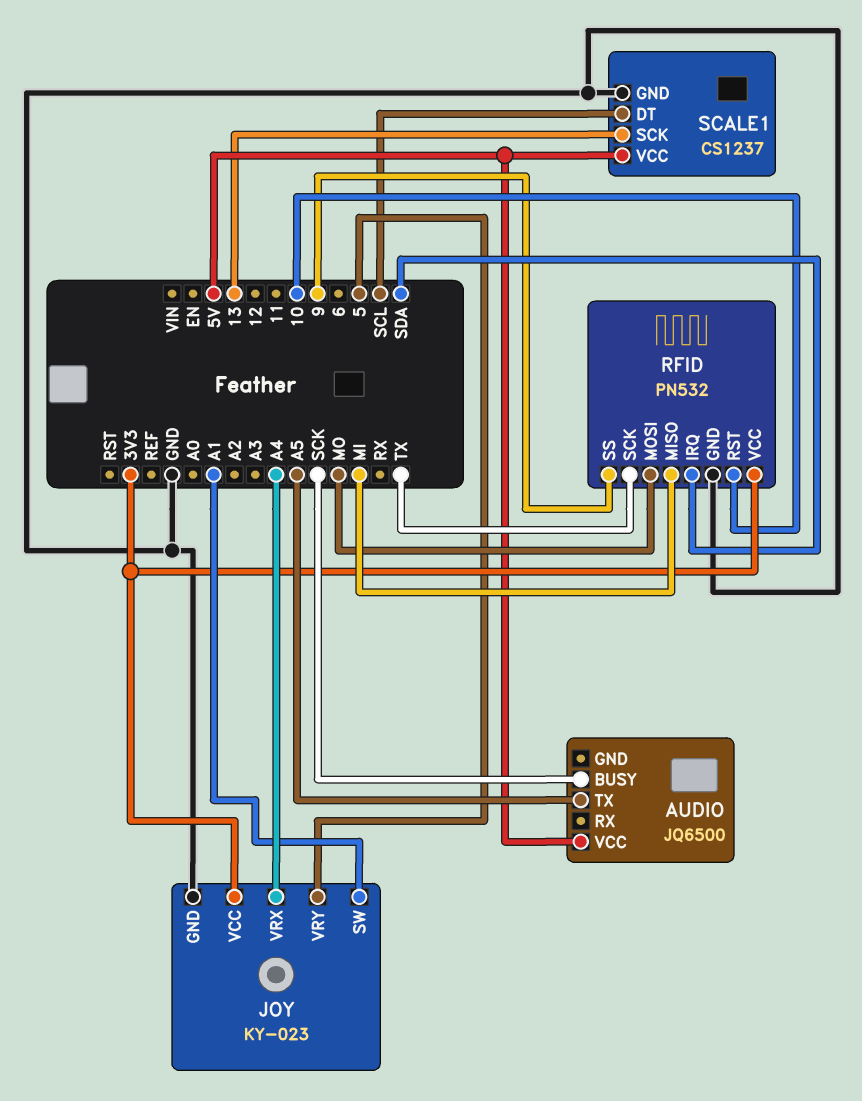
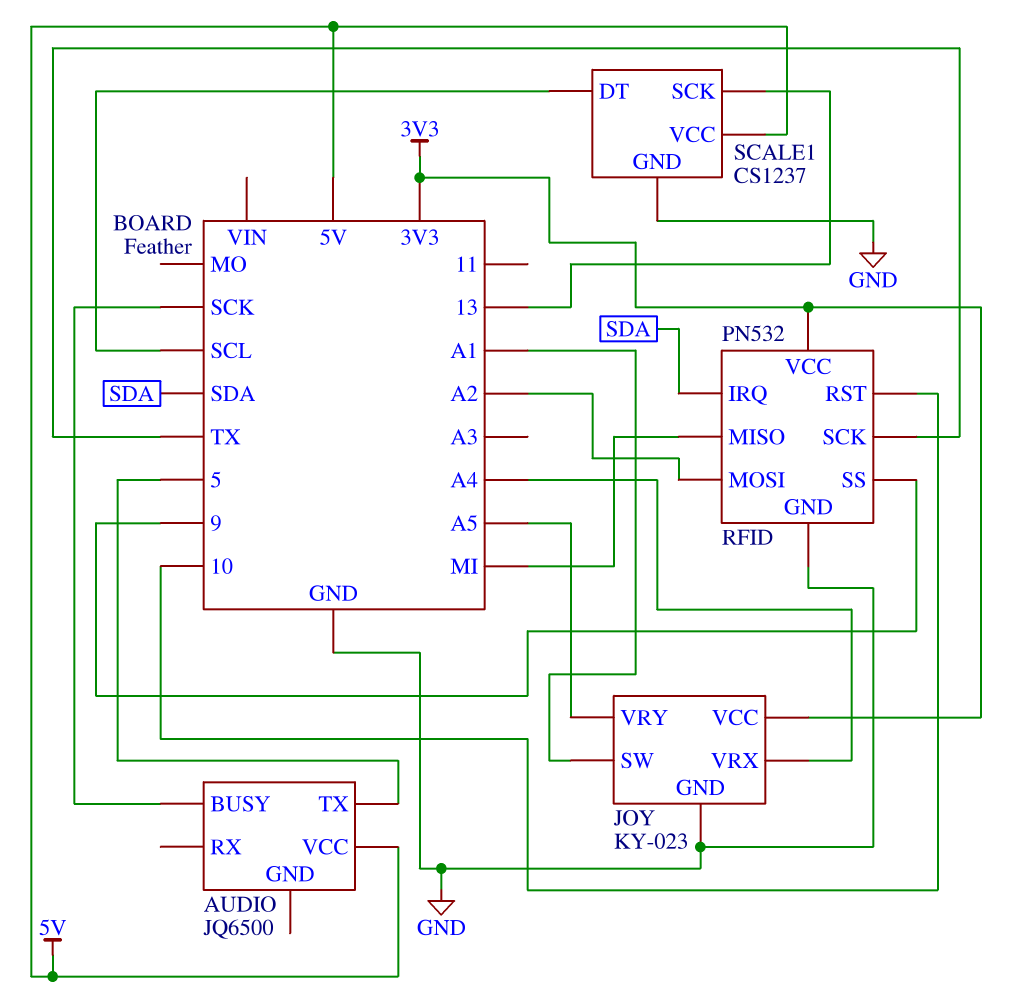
AUDIO pin TX: A5 -> 5
JOY pin VRY: 5 -> A5
RFID pin MOSI: MO -> A2

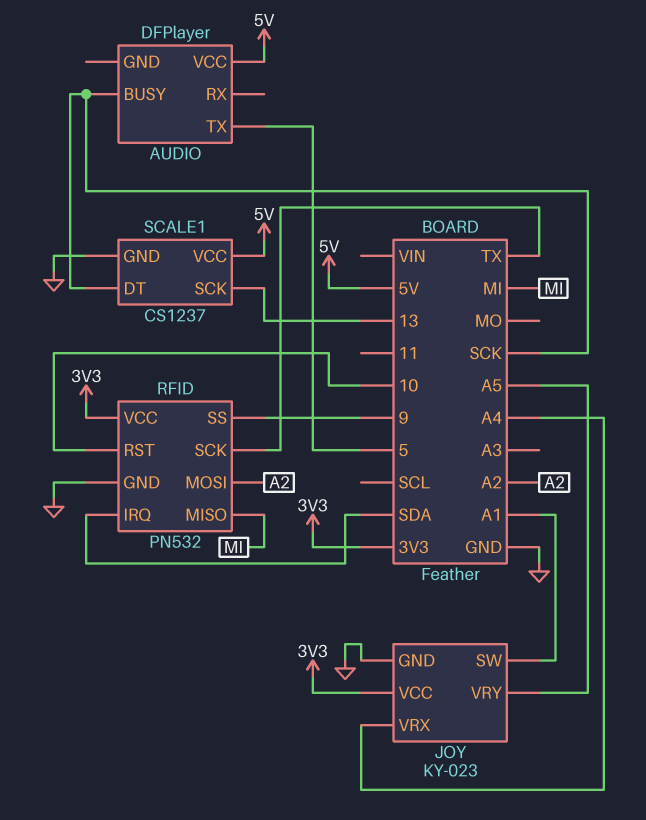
AUDIO: JQ6500 -> DFPlayer
SCALE1 pin DT: SCL -> SCK

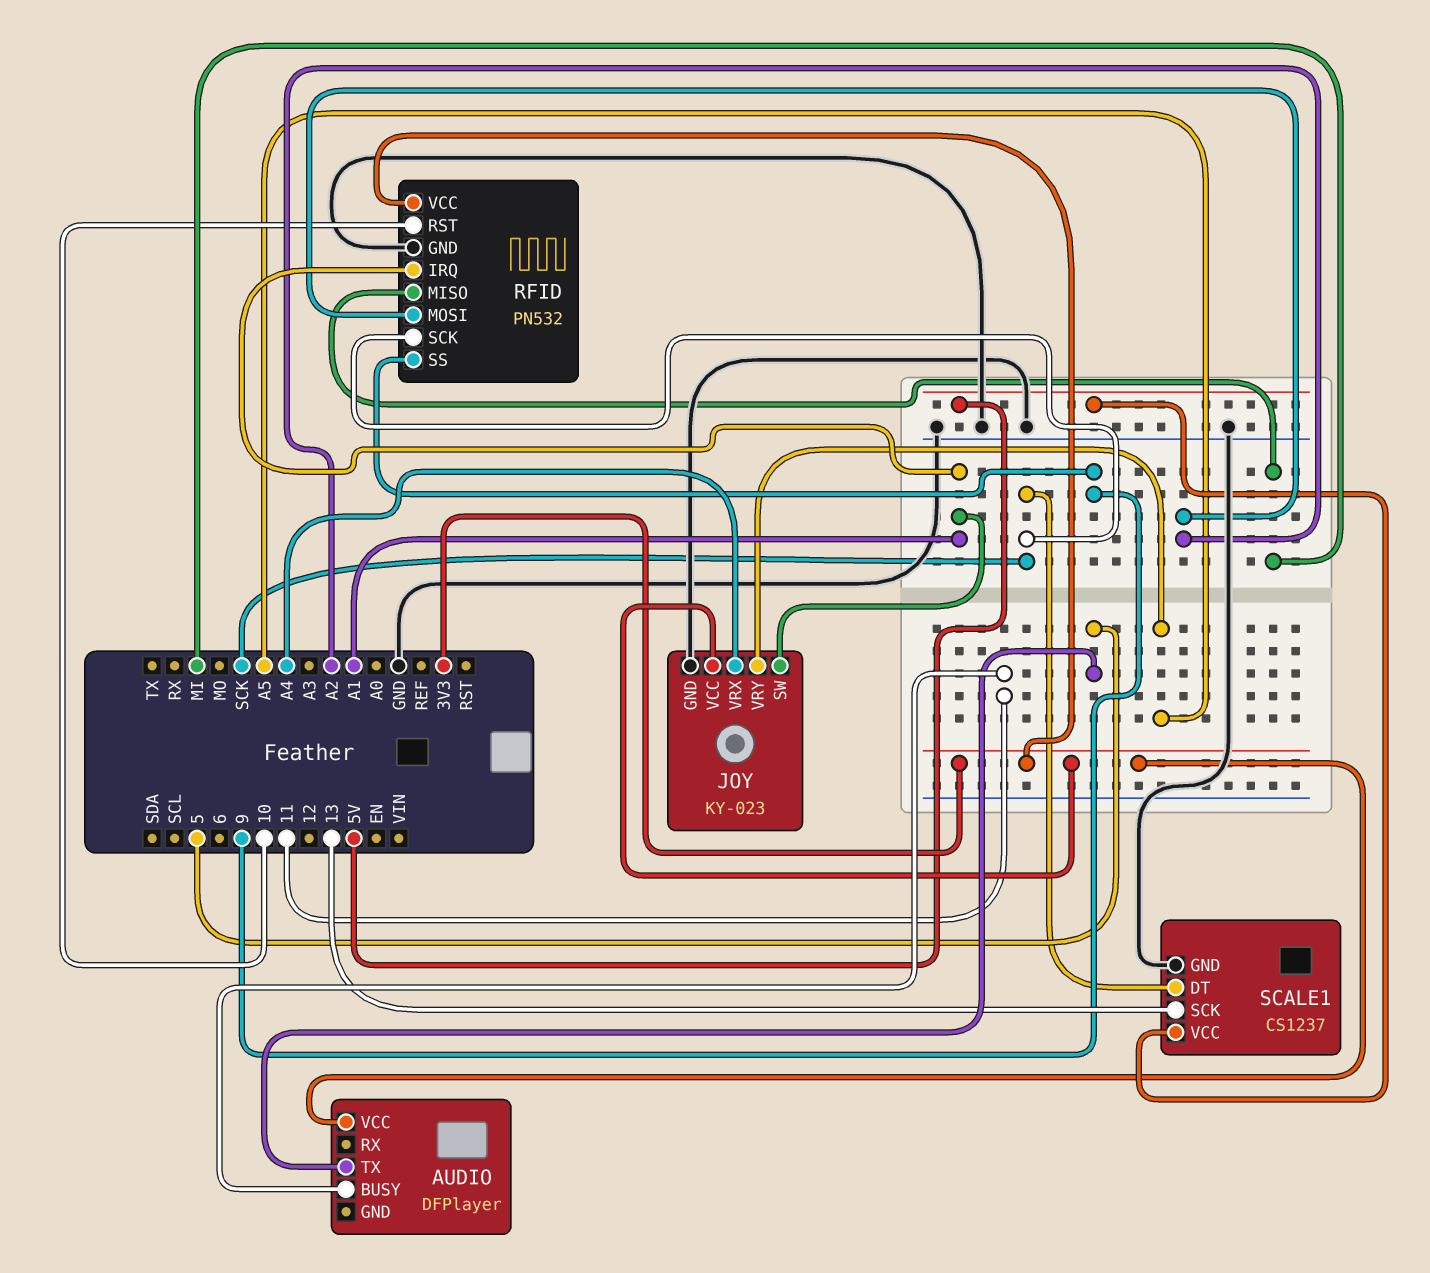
AUDIO pin BUSY: SCK -> 11
AUDIO pin VCC: 5V -> 3V3
RFID pin IRQ: SDA -> A1
RFID pin SCK: TX -> SCK

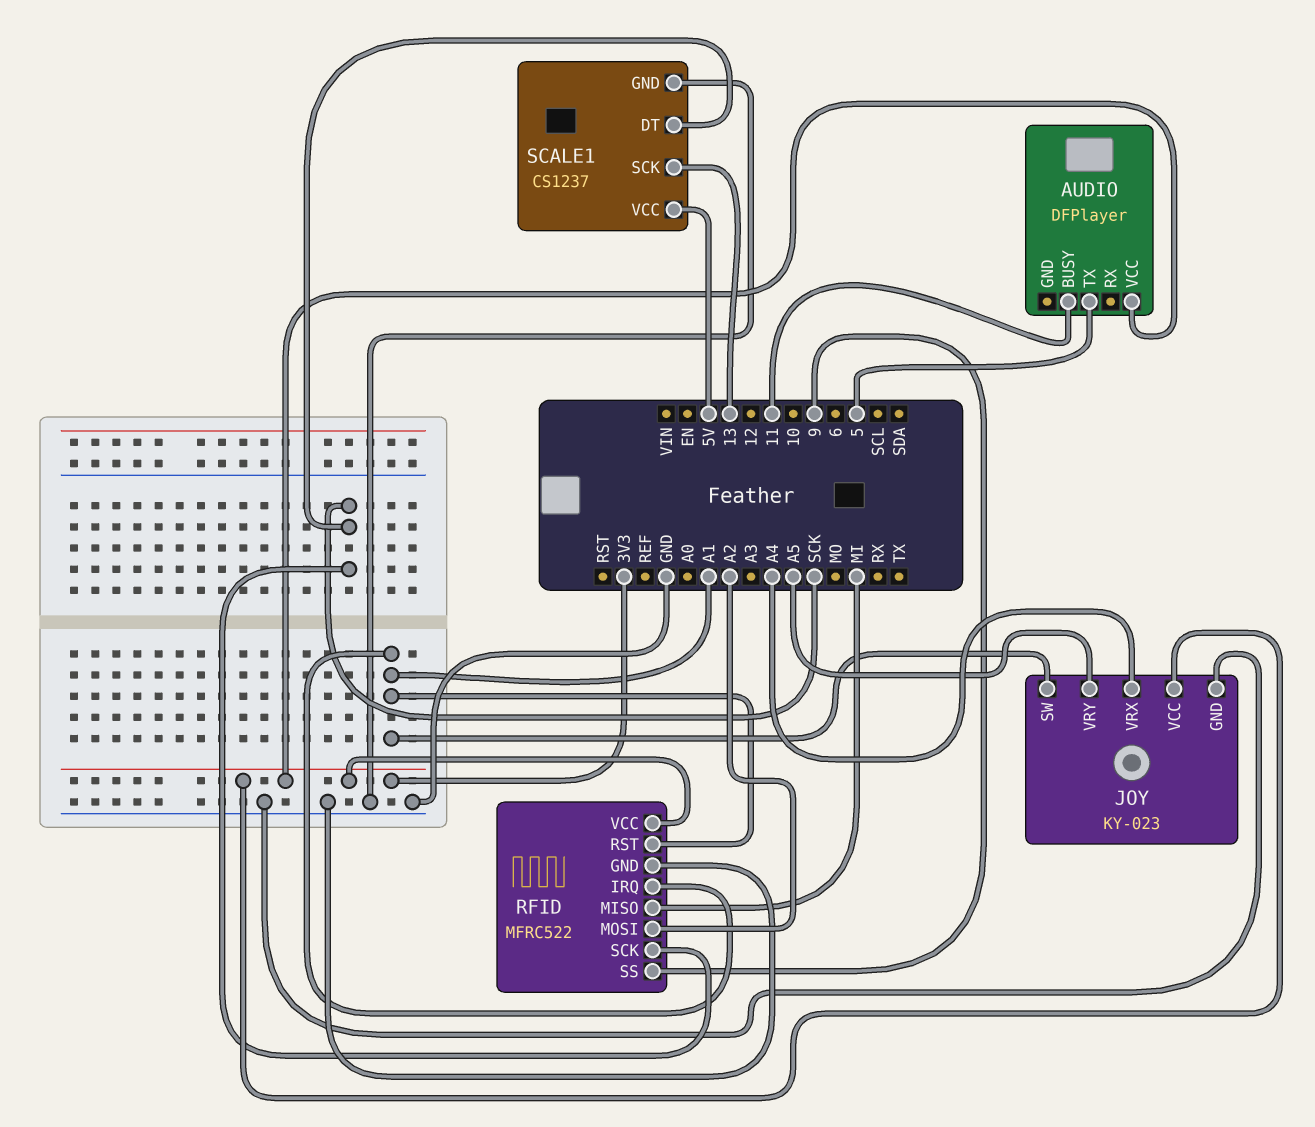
RFID: PN532 -> MFRC522
RFID pin RST: 10 -> A1

